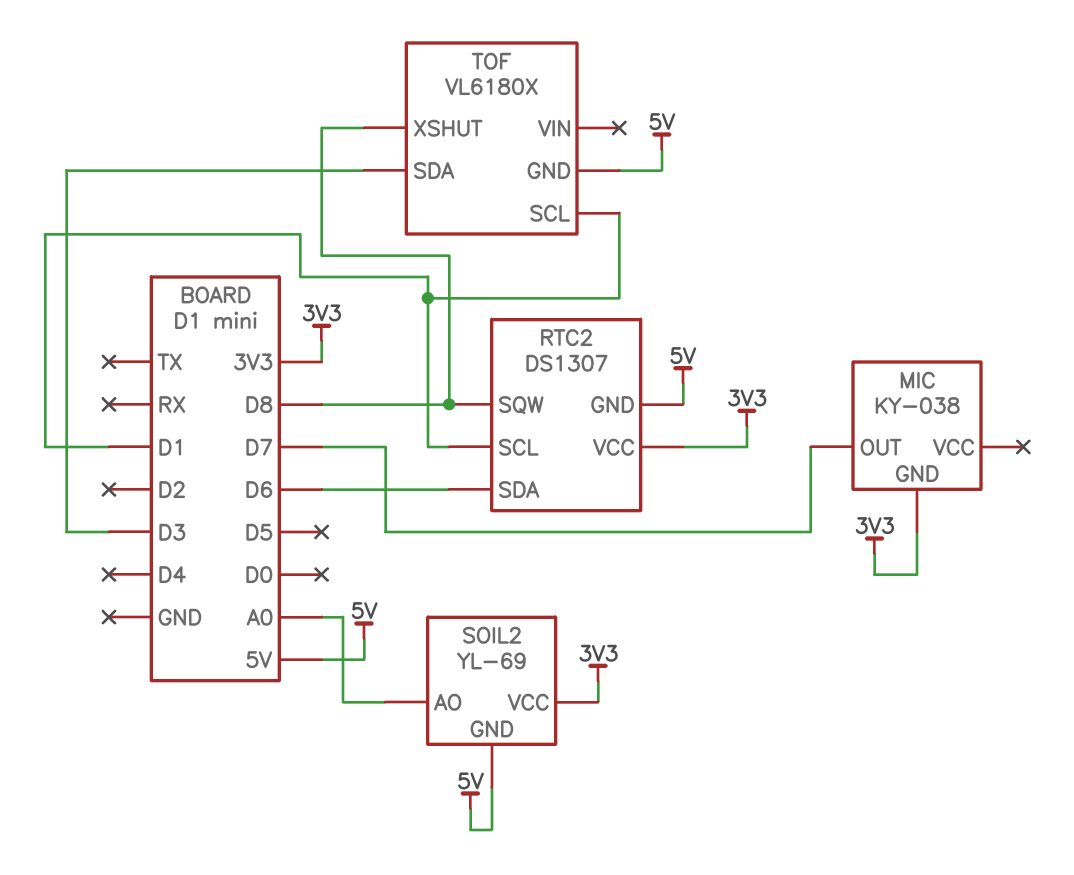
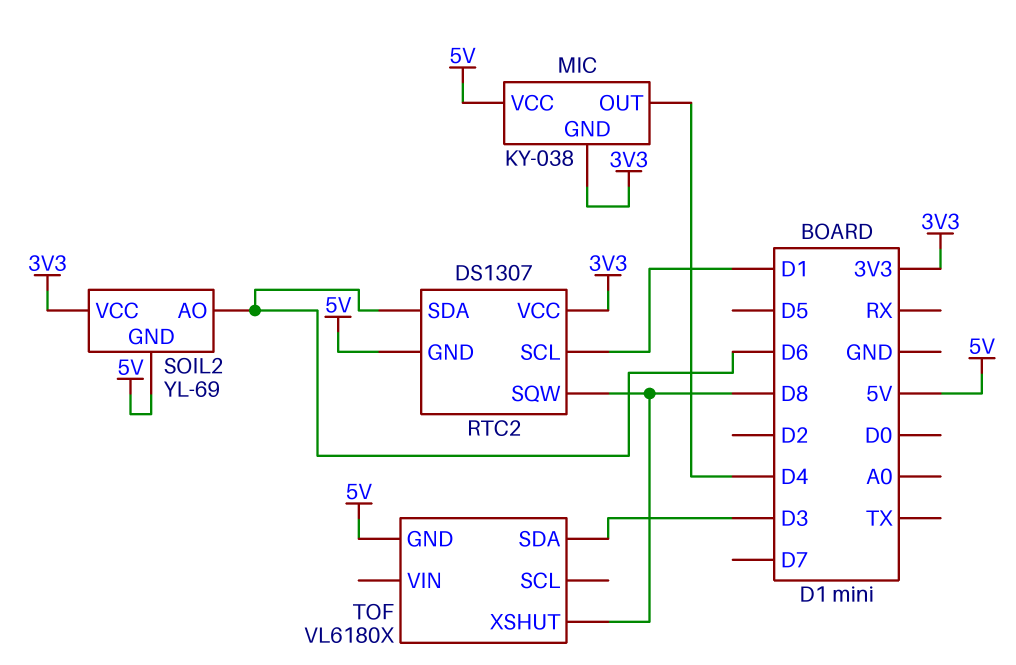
MIC pin OUT: D7 -> D4
MIC pin VCC: none -> 5V
SOIL2 pin AO: A0 -> D6
TOF pin SCL: D1 -> none

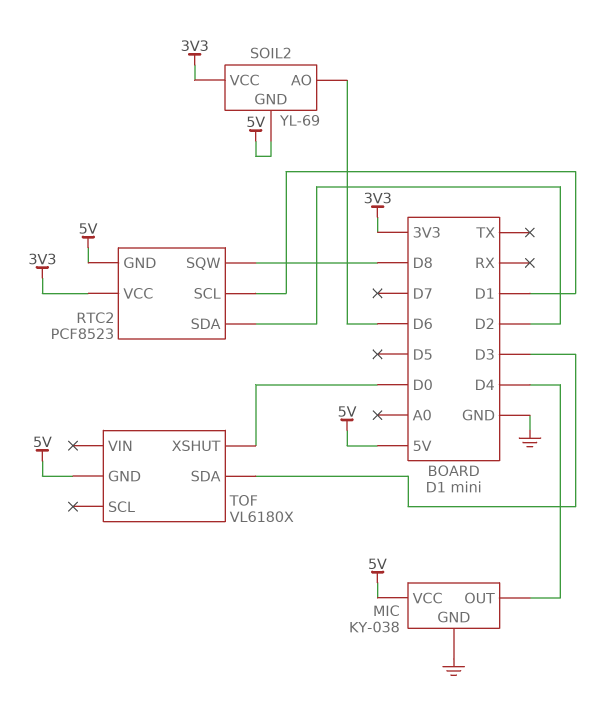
MIC pin GND: 3V3 -> GND
RTC2: DS1307 -> PCF8523
RTC2 pin SDA: D6 -> D2
TOF pin XSHUT: D8 -> D0

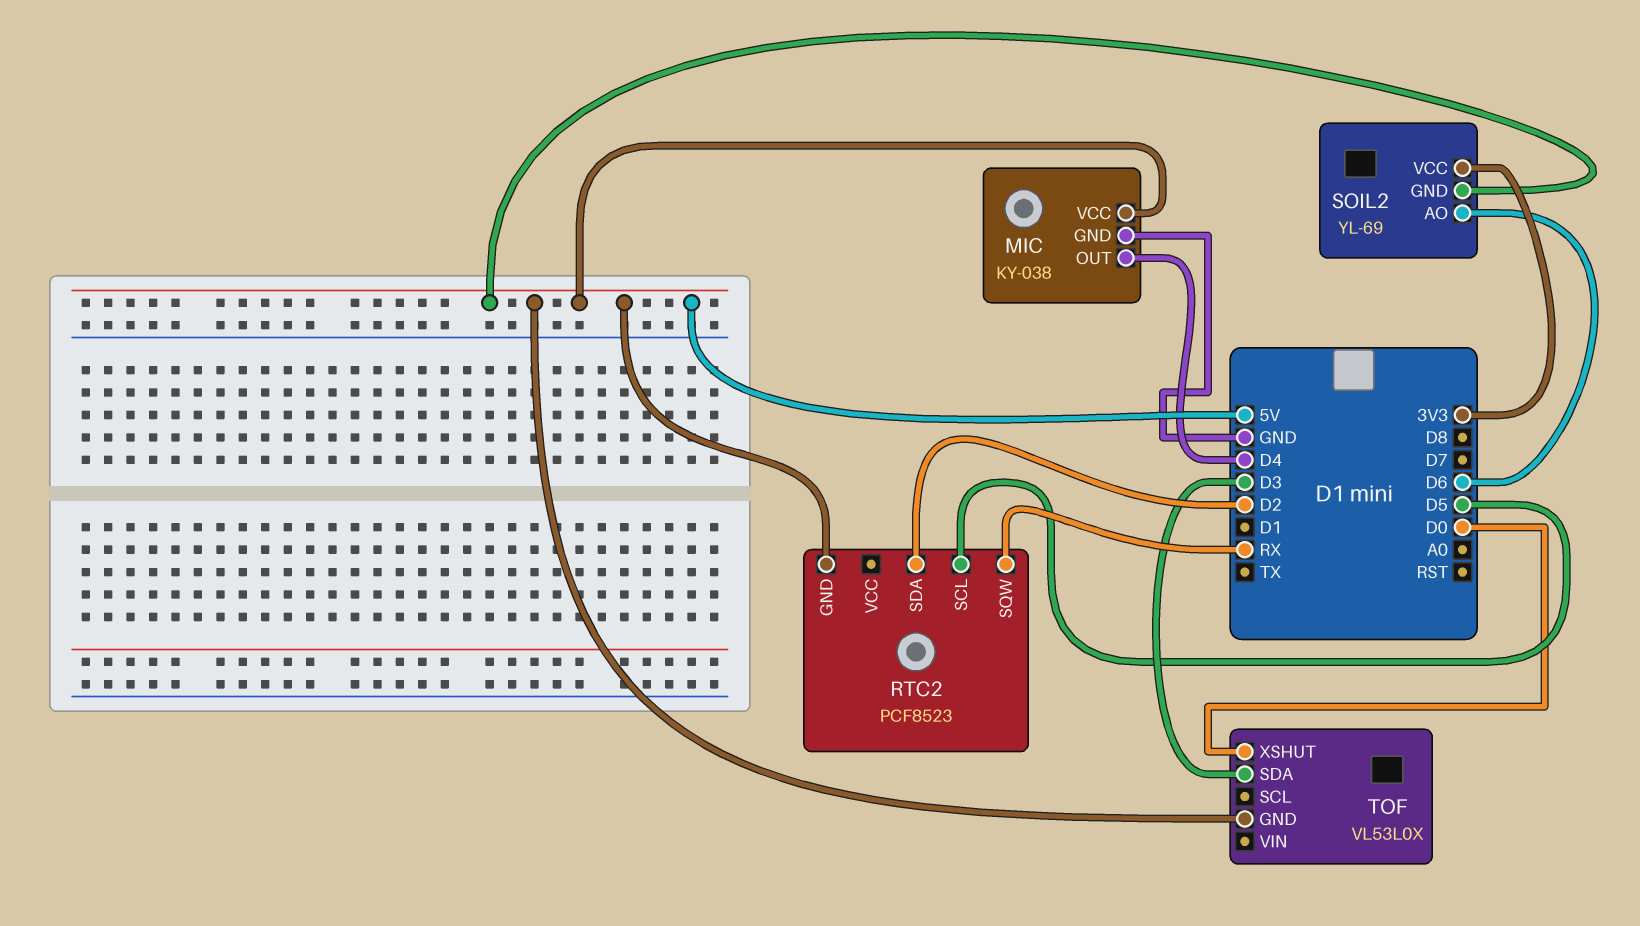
RTC2 pin SCL: D1 -> D5
RTC2 pin SQW: D8 -> RX
RTC2 pin VCC: 3V3 -> none
TOF: VL6180X -> VL53L0X

